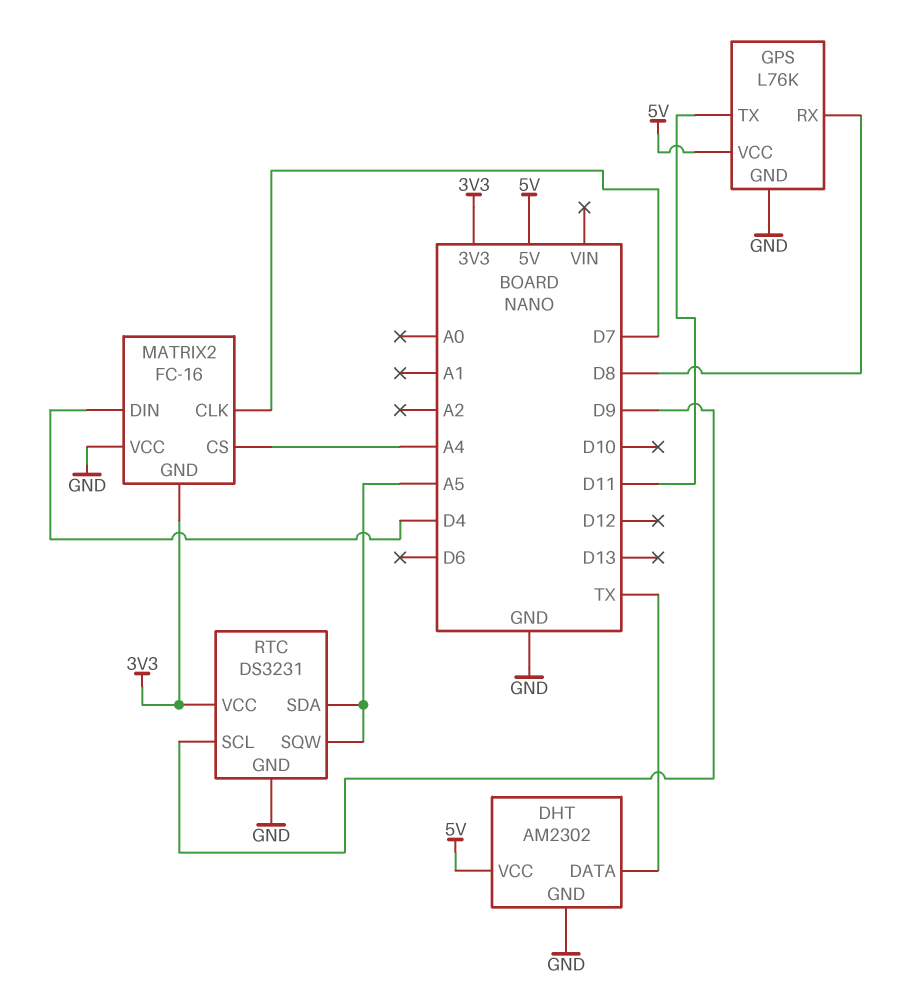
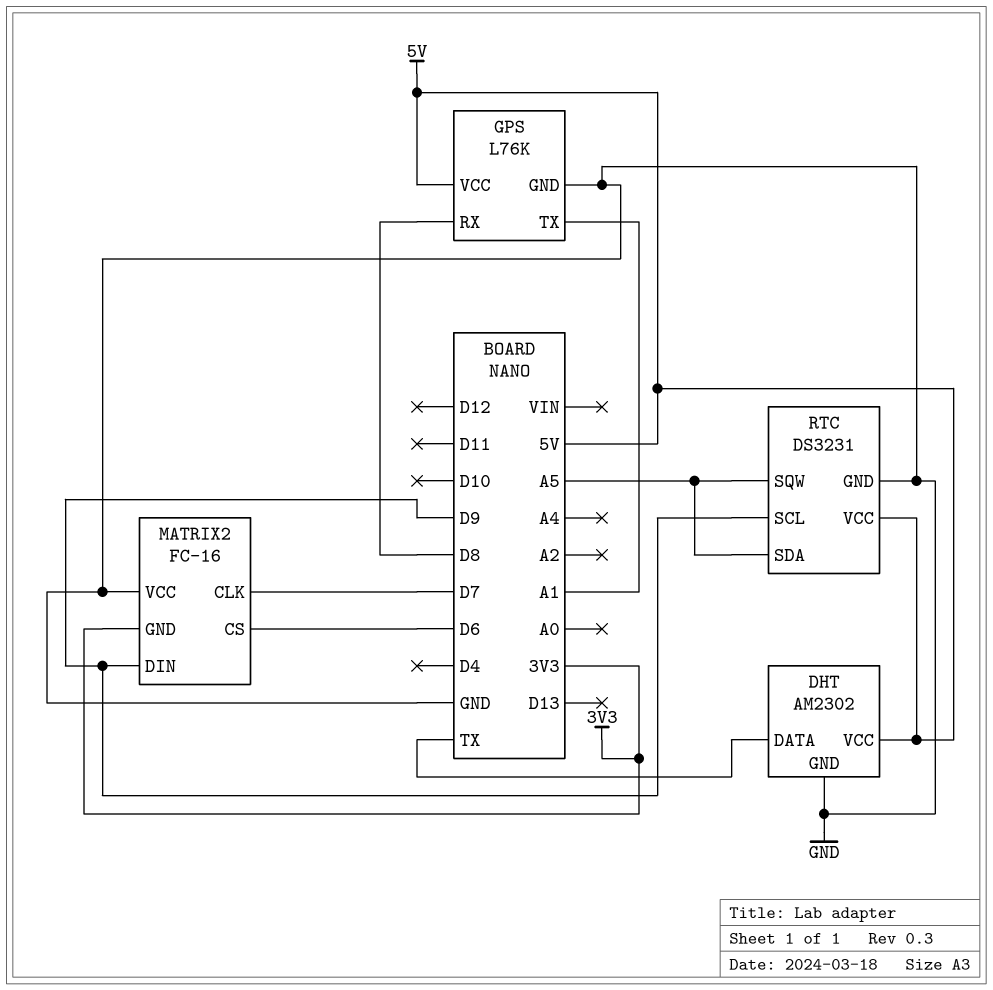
GPS pin TX: D11 -> A1
MATRIX2 pin CS: A4 -> D6
MATRIX2 pin DIN: D4 -> D9
RTC pin VCC: 3V3 -> 5V

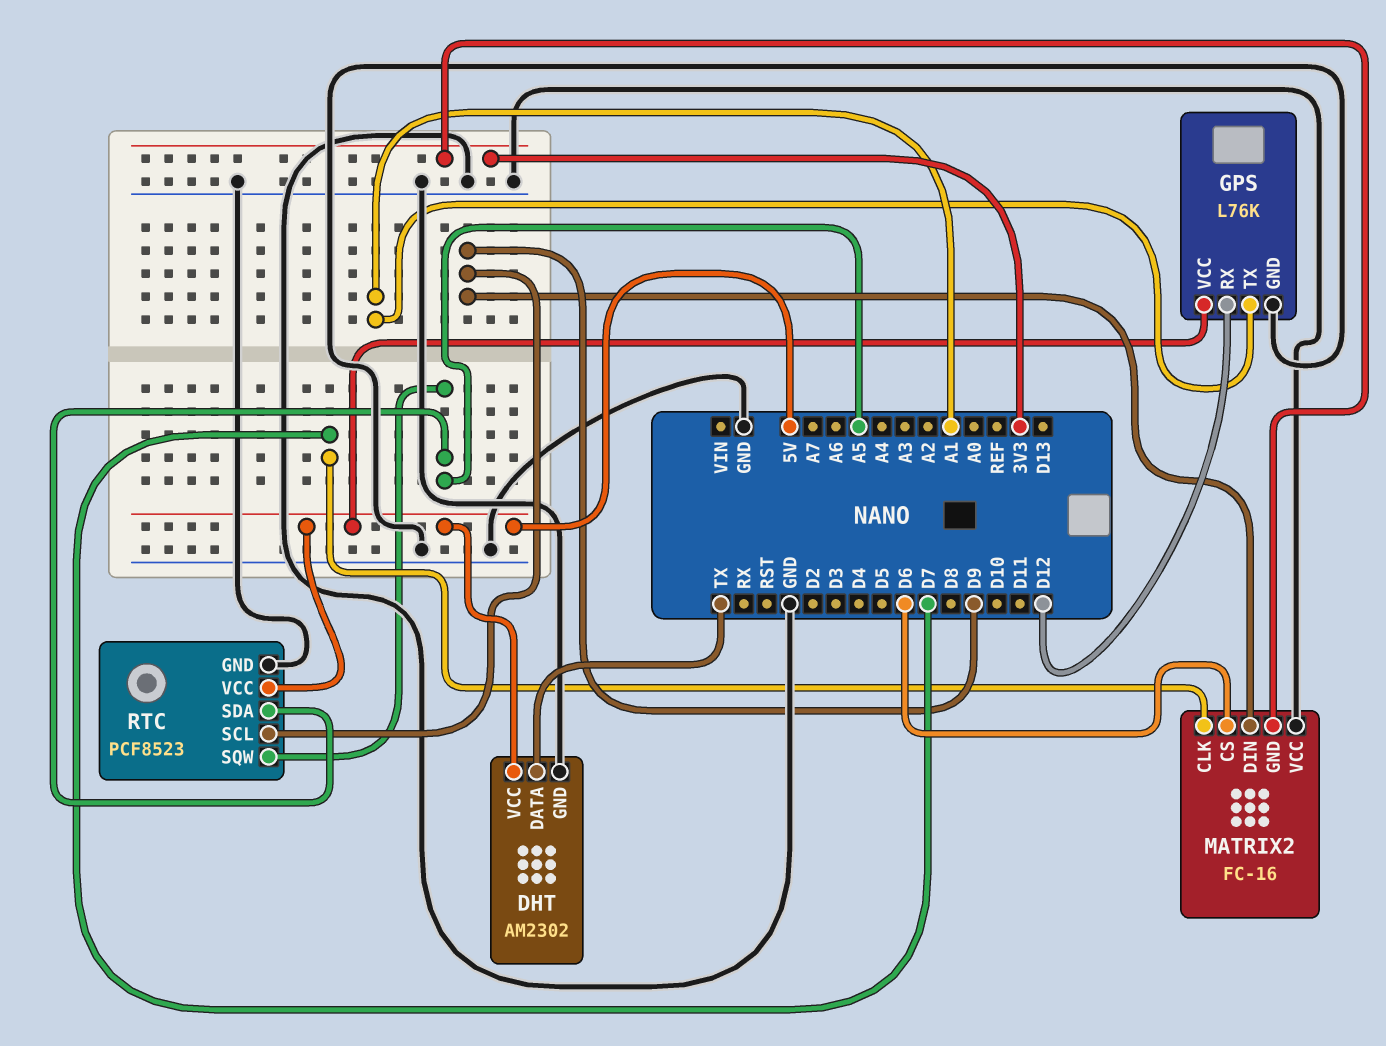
GPS pin RX: D8 -> D12
RTC: DS3231 -> PCF8523

